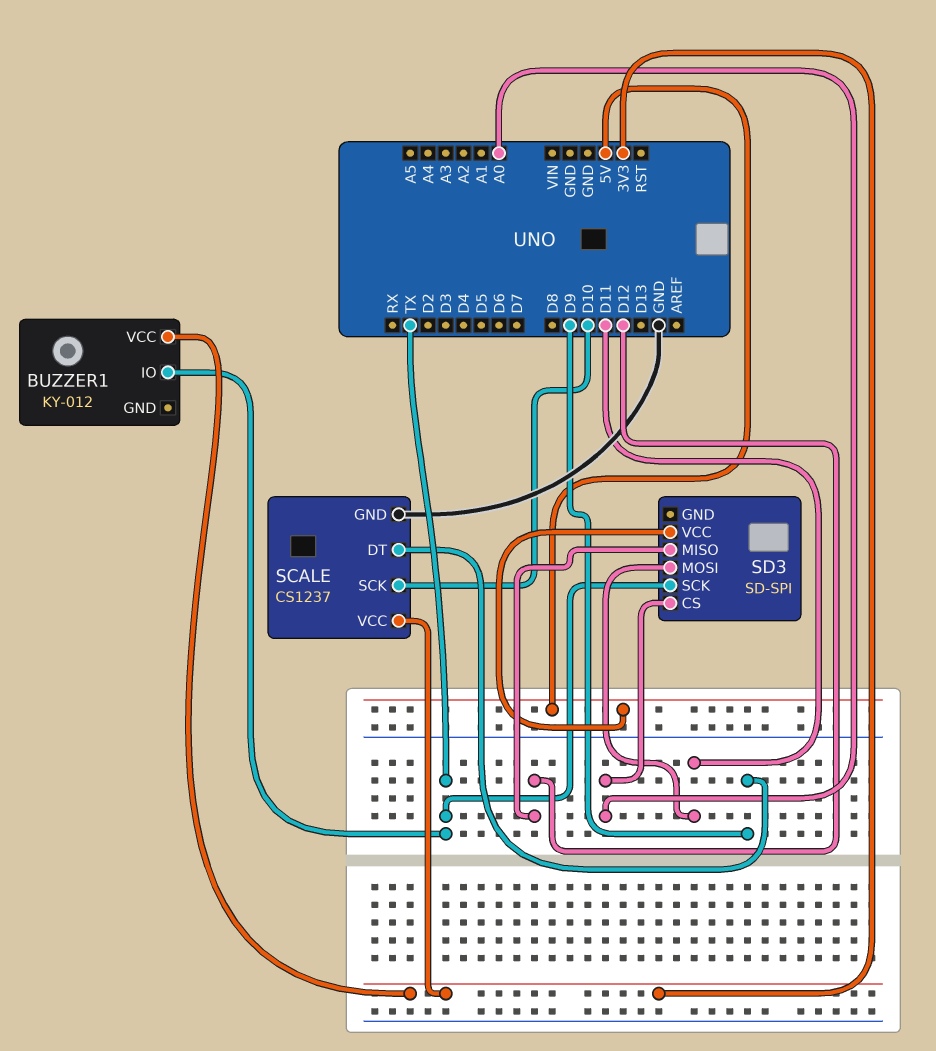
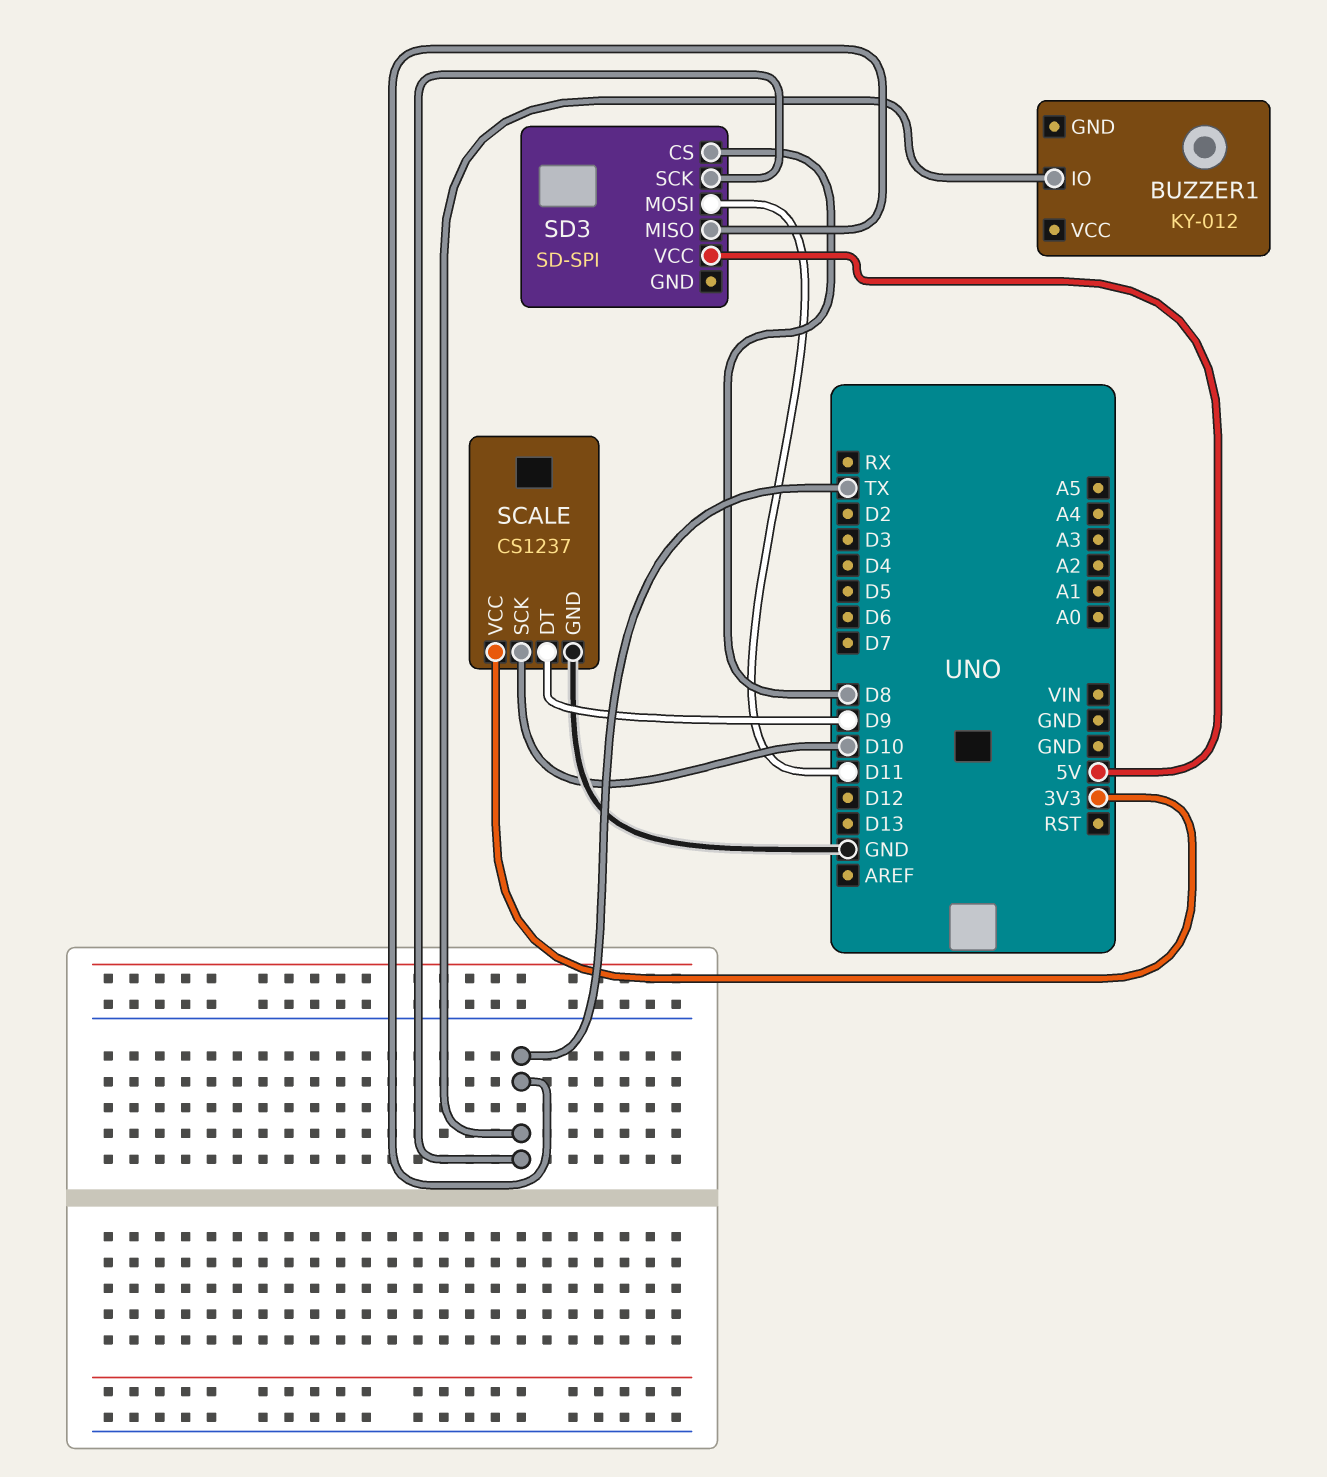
BUZZER1 pin VCC: 3V3 -> none
SD3 pin CS: A0 -> D8
SD3 pin MISO: D12 -> TX

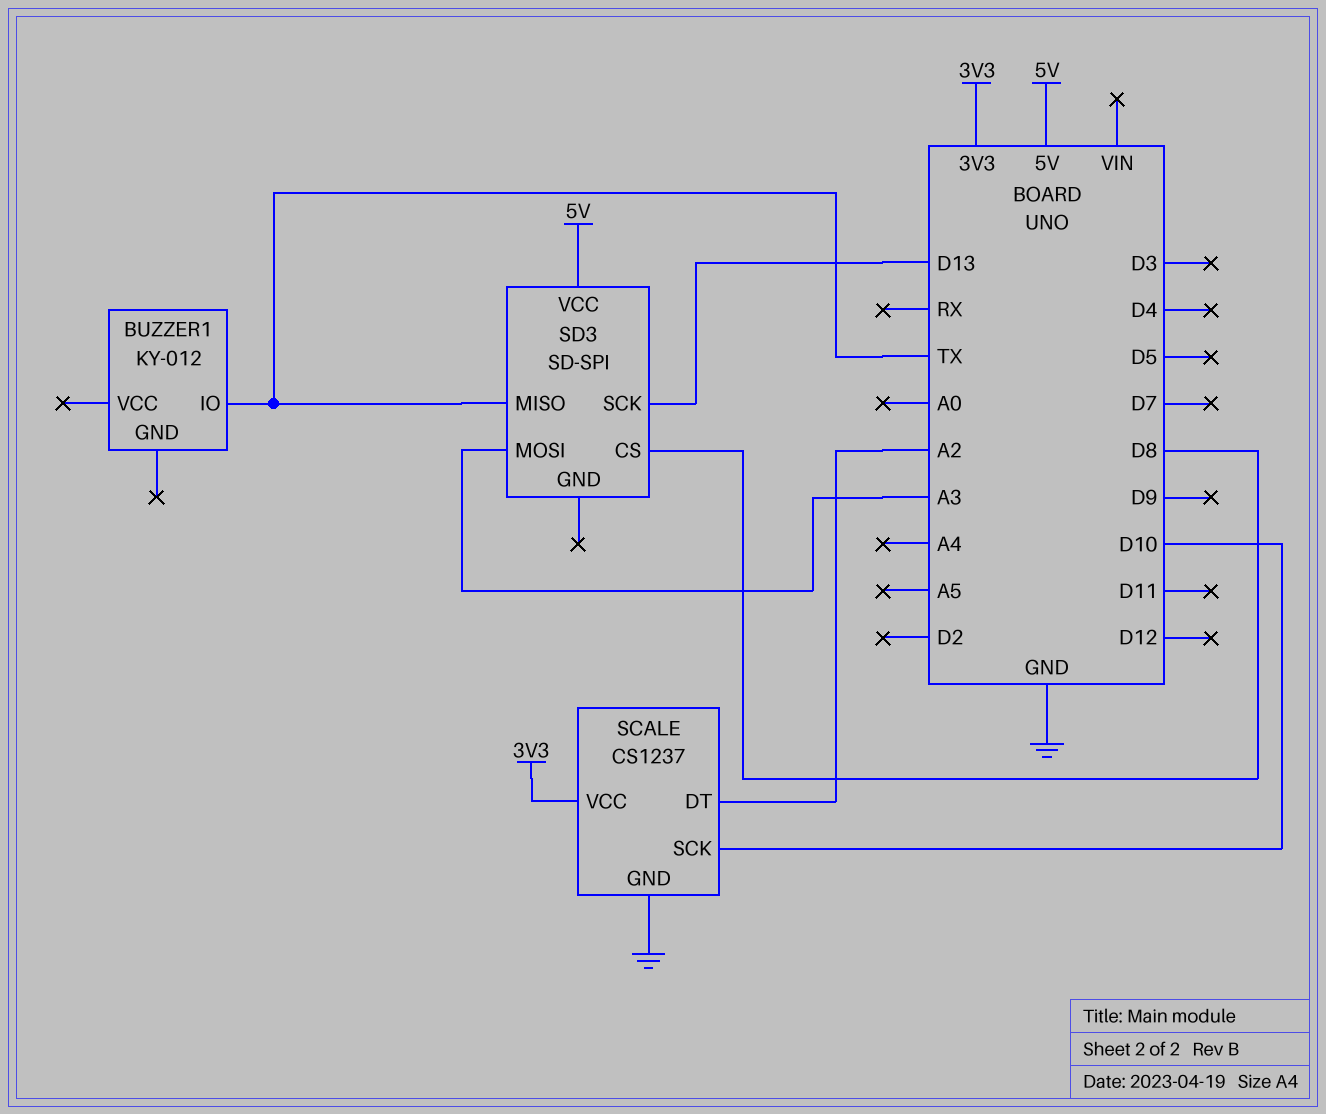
SCALE pin DT: D9 -> A2
SD3 pin MOSI: D11 -> A3
SD3 pin SCK: TX -> D13

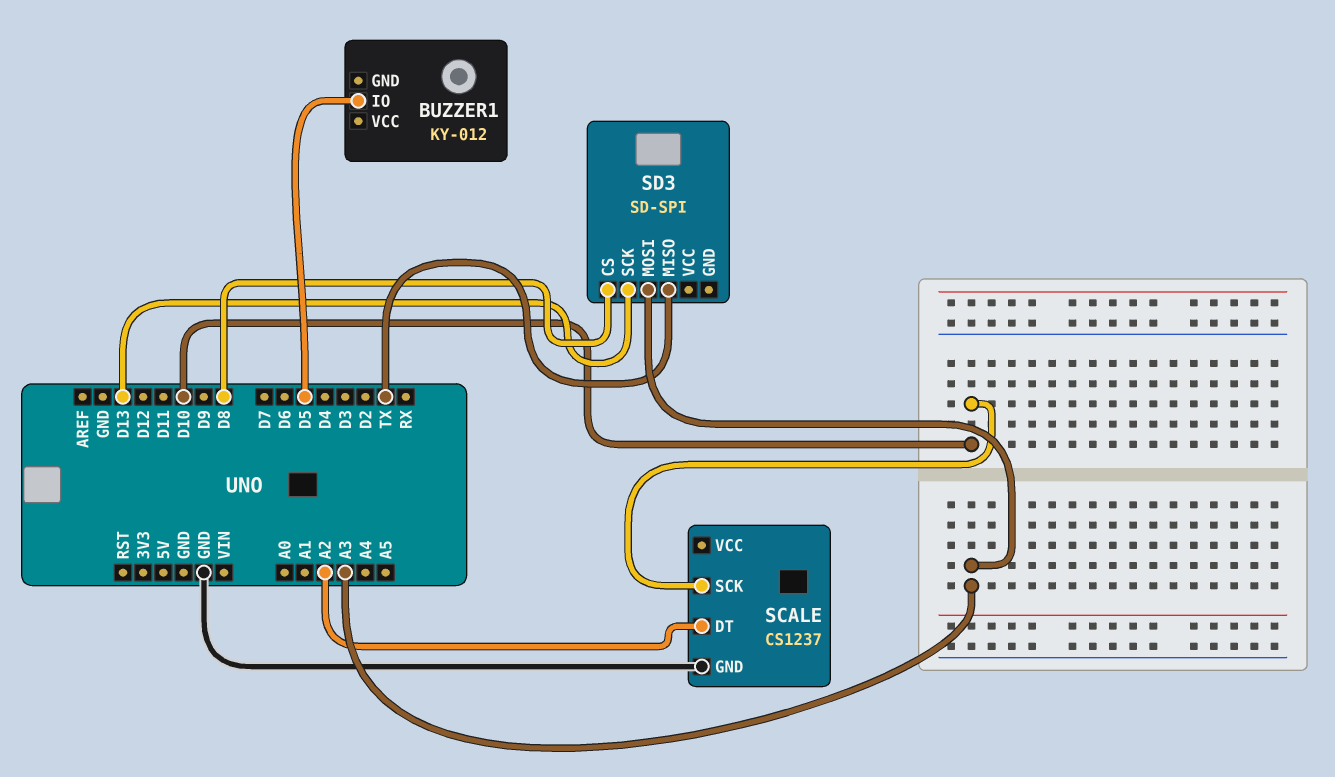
BUZZER1 pin IO: TX -> D5
SCALE pin VCC: 3V3 -> none
SD3 pin VCC: 5V -> none

